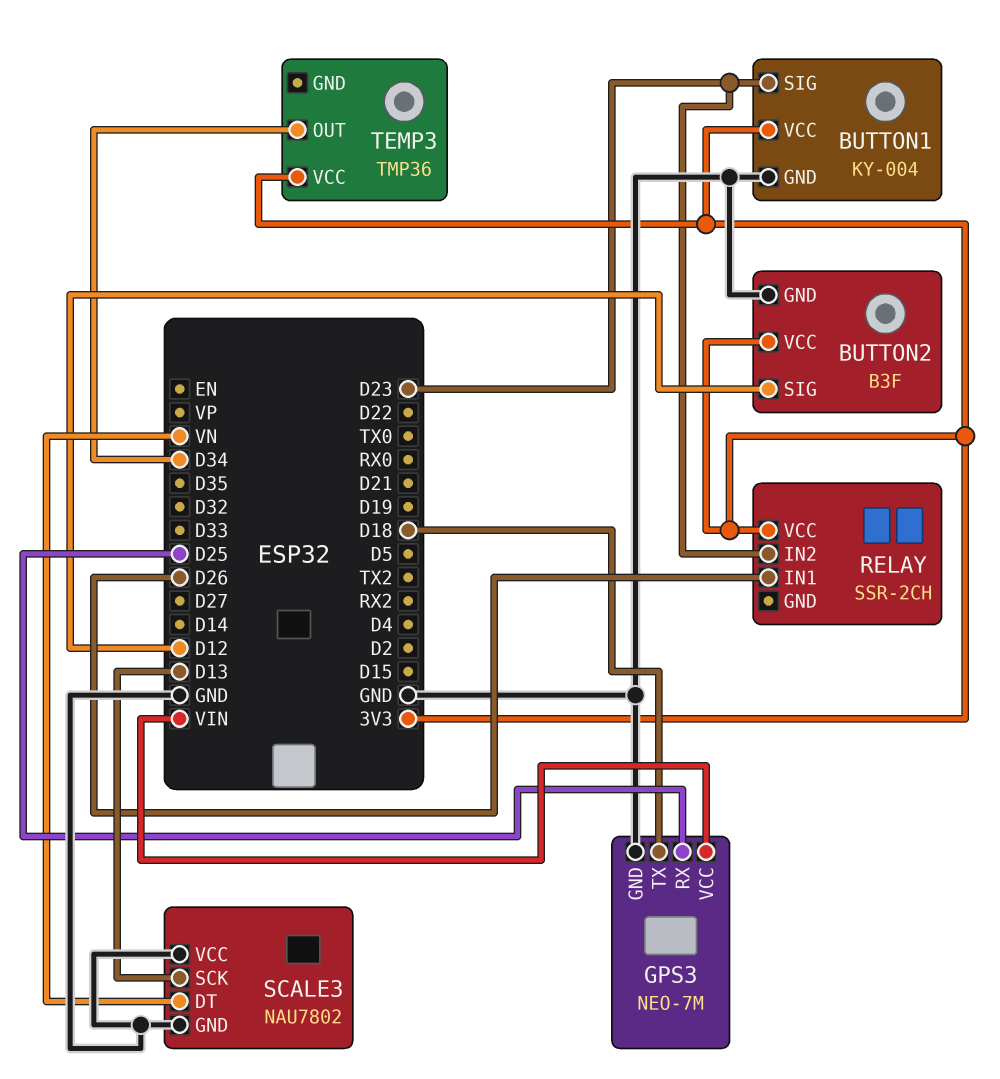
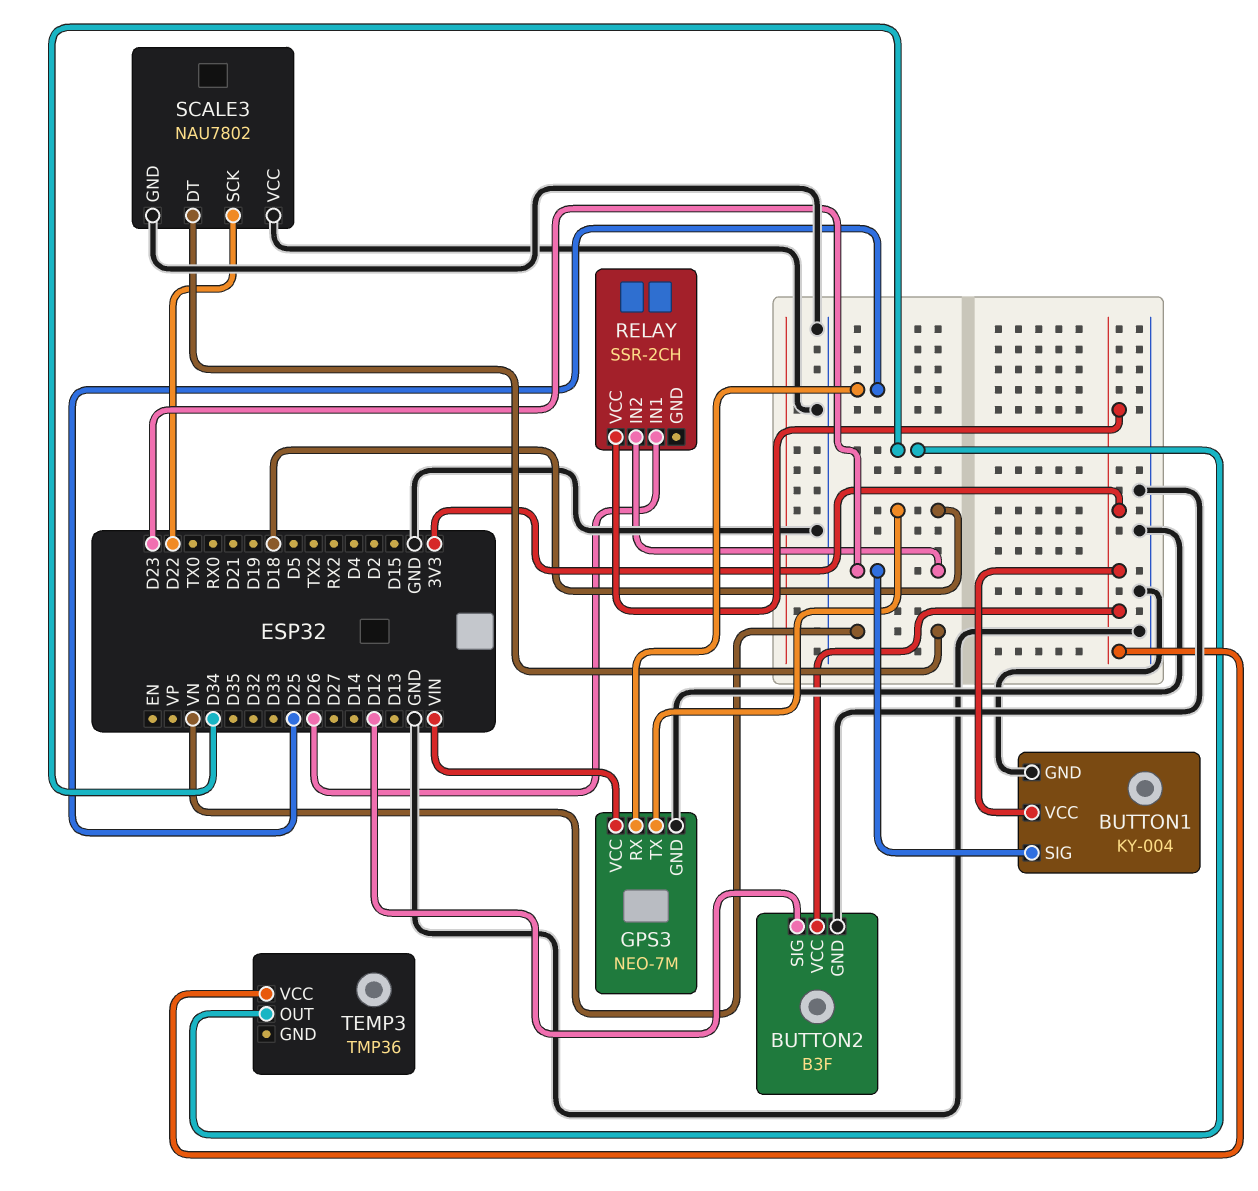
SCALE3 pin SCK: D13 -> D22

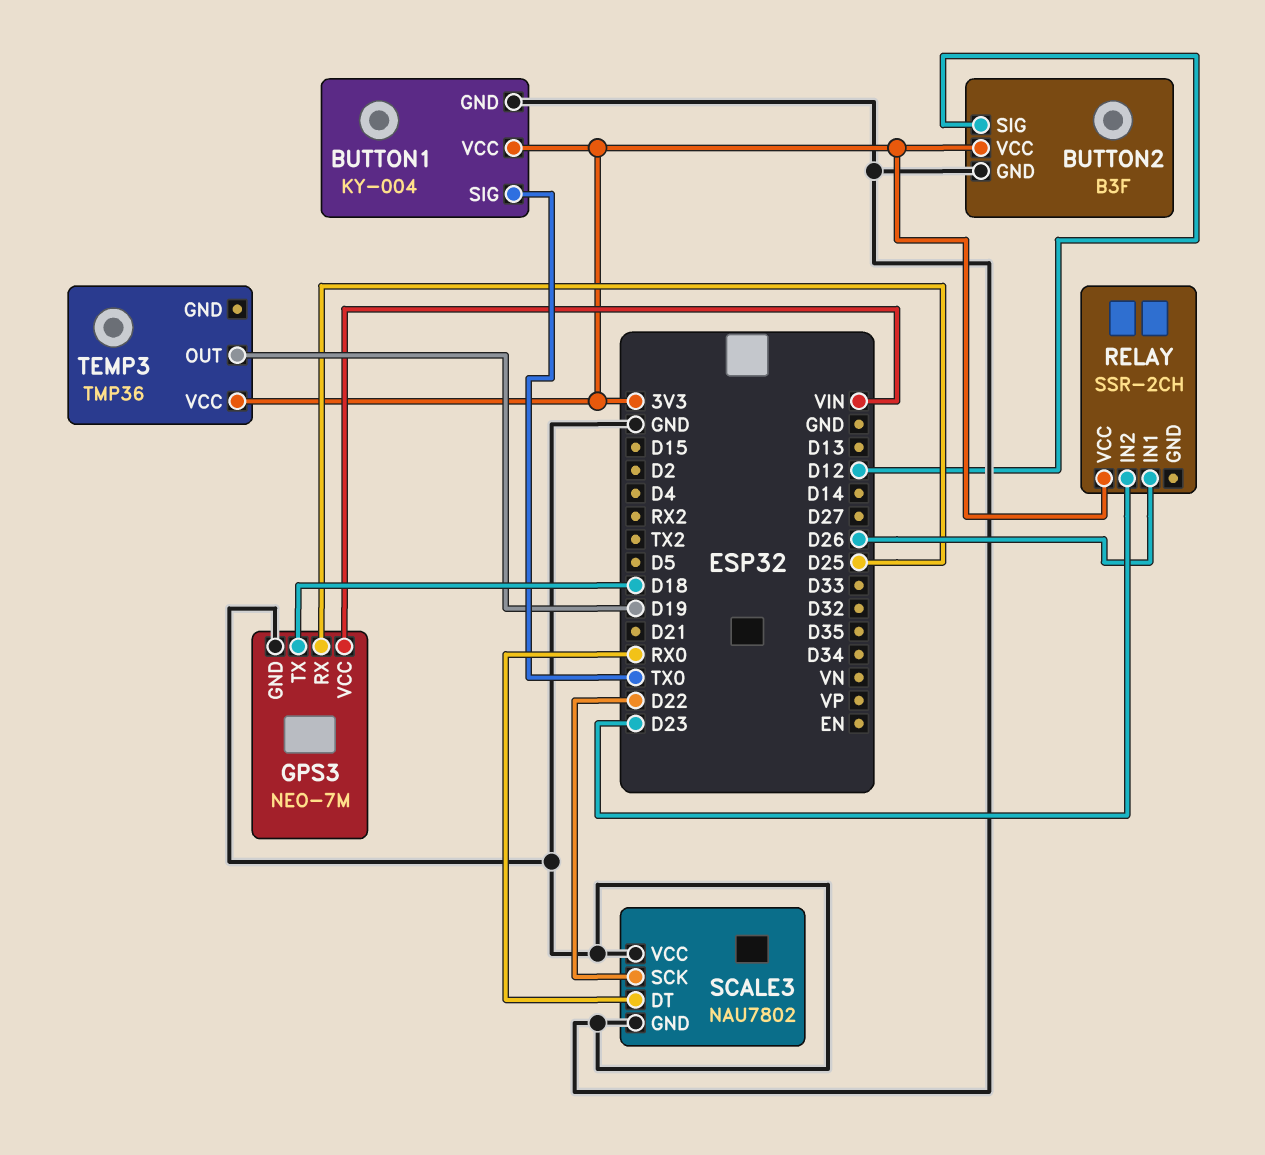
BUTTON1 pin SIG: D23 -> TX0
SCALE3 pin DT: VN -> RX0
TEMP3 pin OUT: D34 -> D19

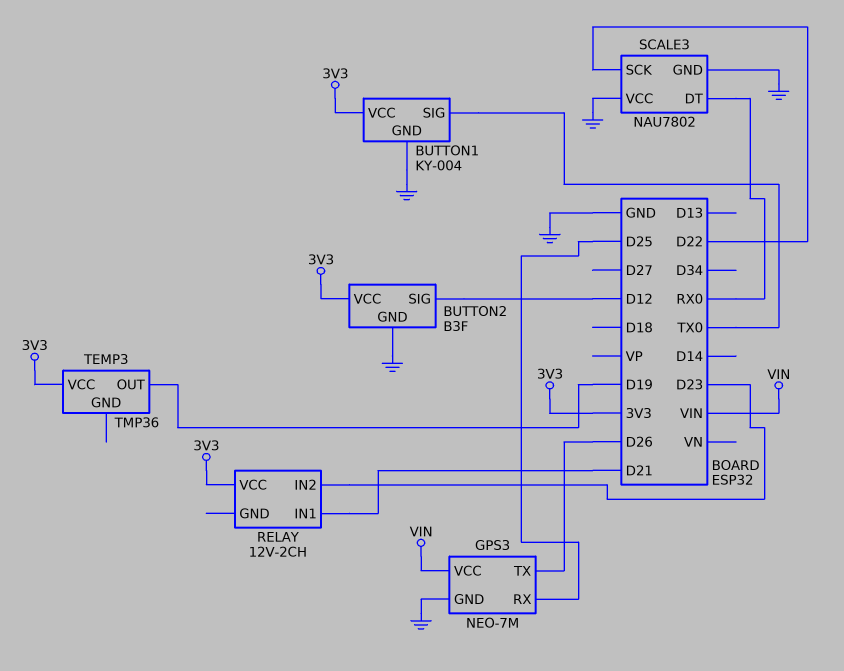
GPS3 pin TX: D18 -> D26
RELAY: SSR-2CH -> 12V-2CH
RELAY pin IN1: D26 -> D21

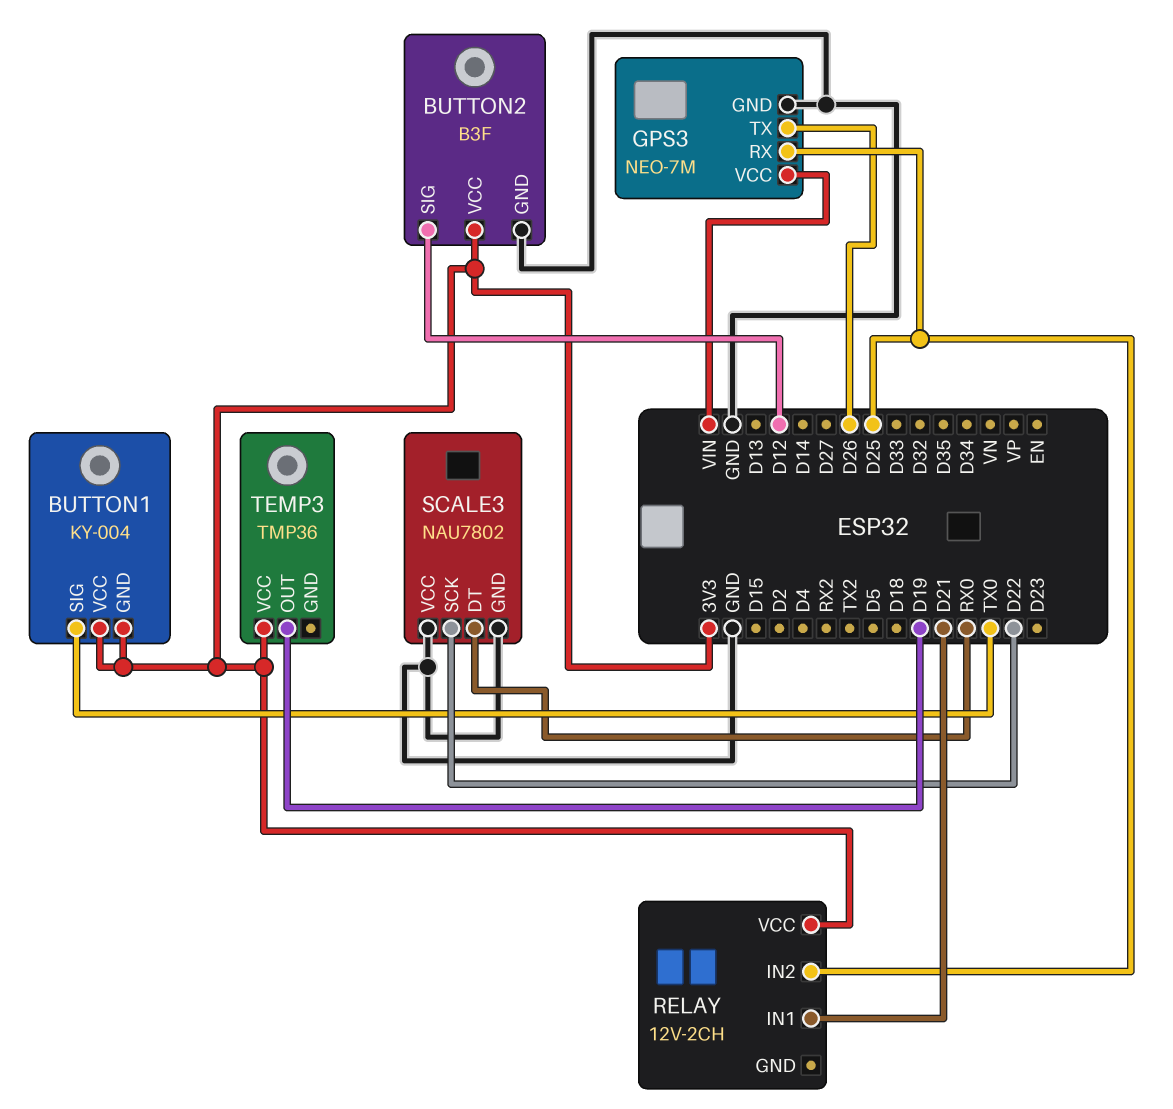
BUTTON1 pin GND: GND -> 3V3
RELAY pin IN2: D23 -> D25

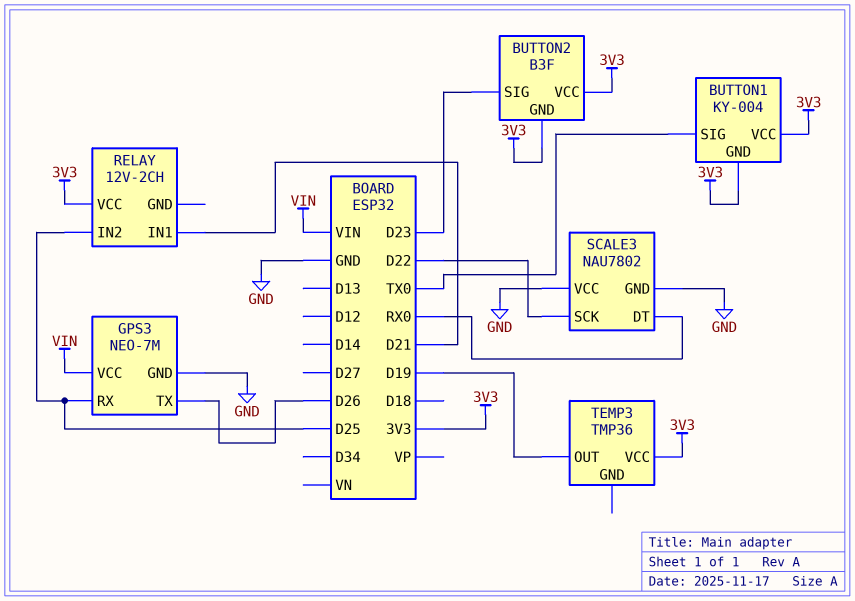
BUTTON2 pin GND: GND -> 3V3
BUTTON2 pin SIG: D12 -> D23

